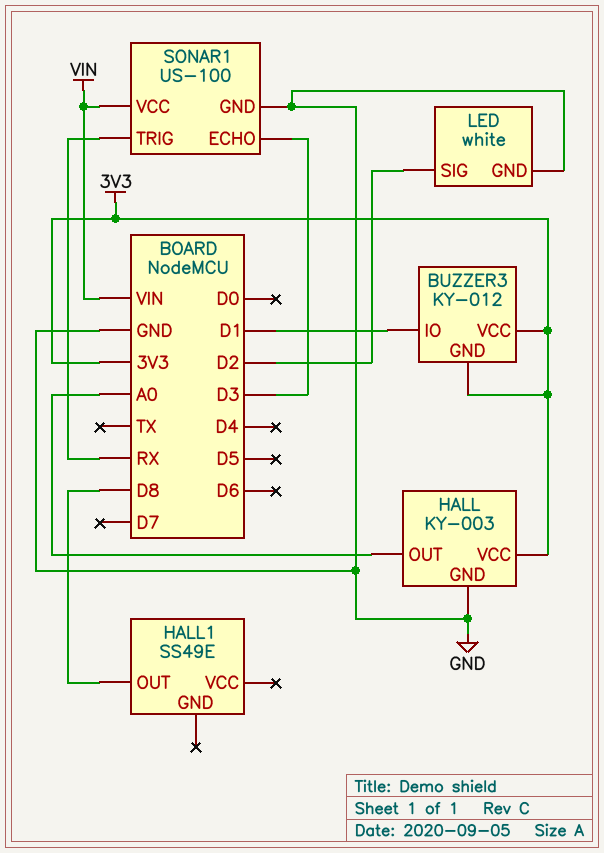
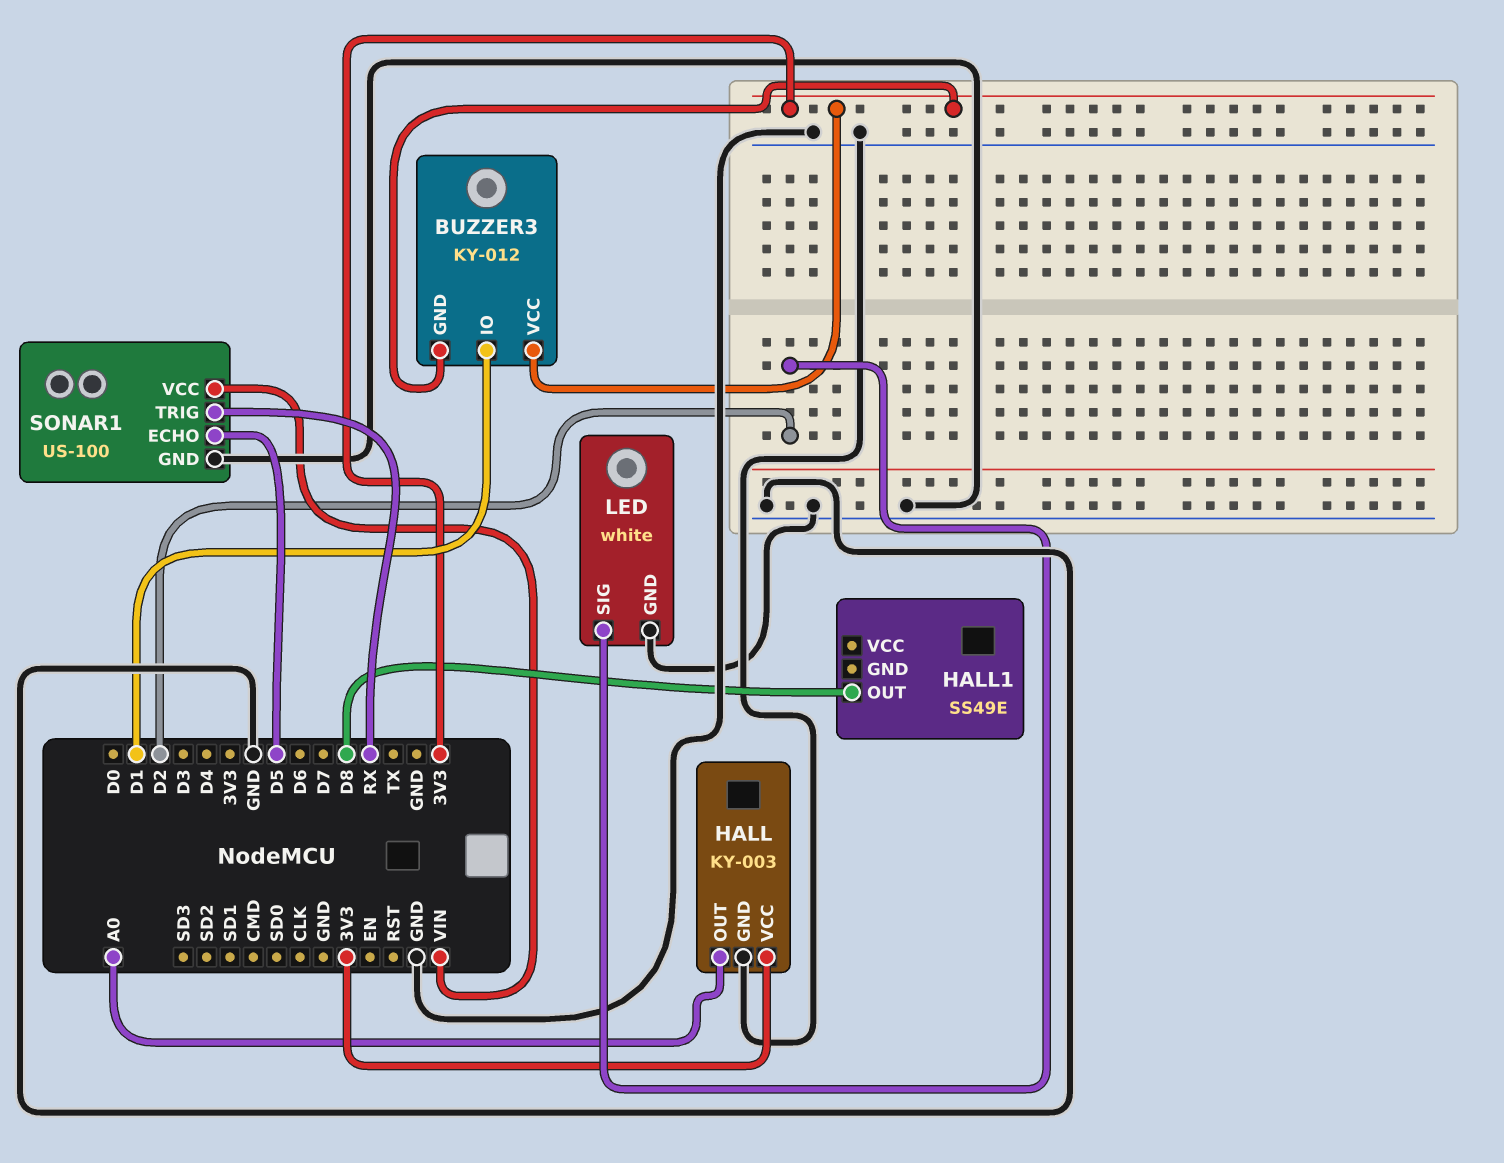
SONAR1 pin ECHO: D3 -> D5

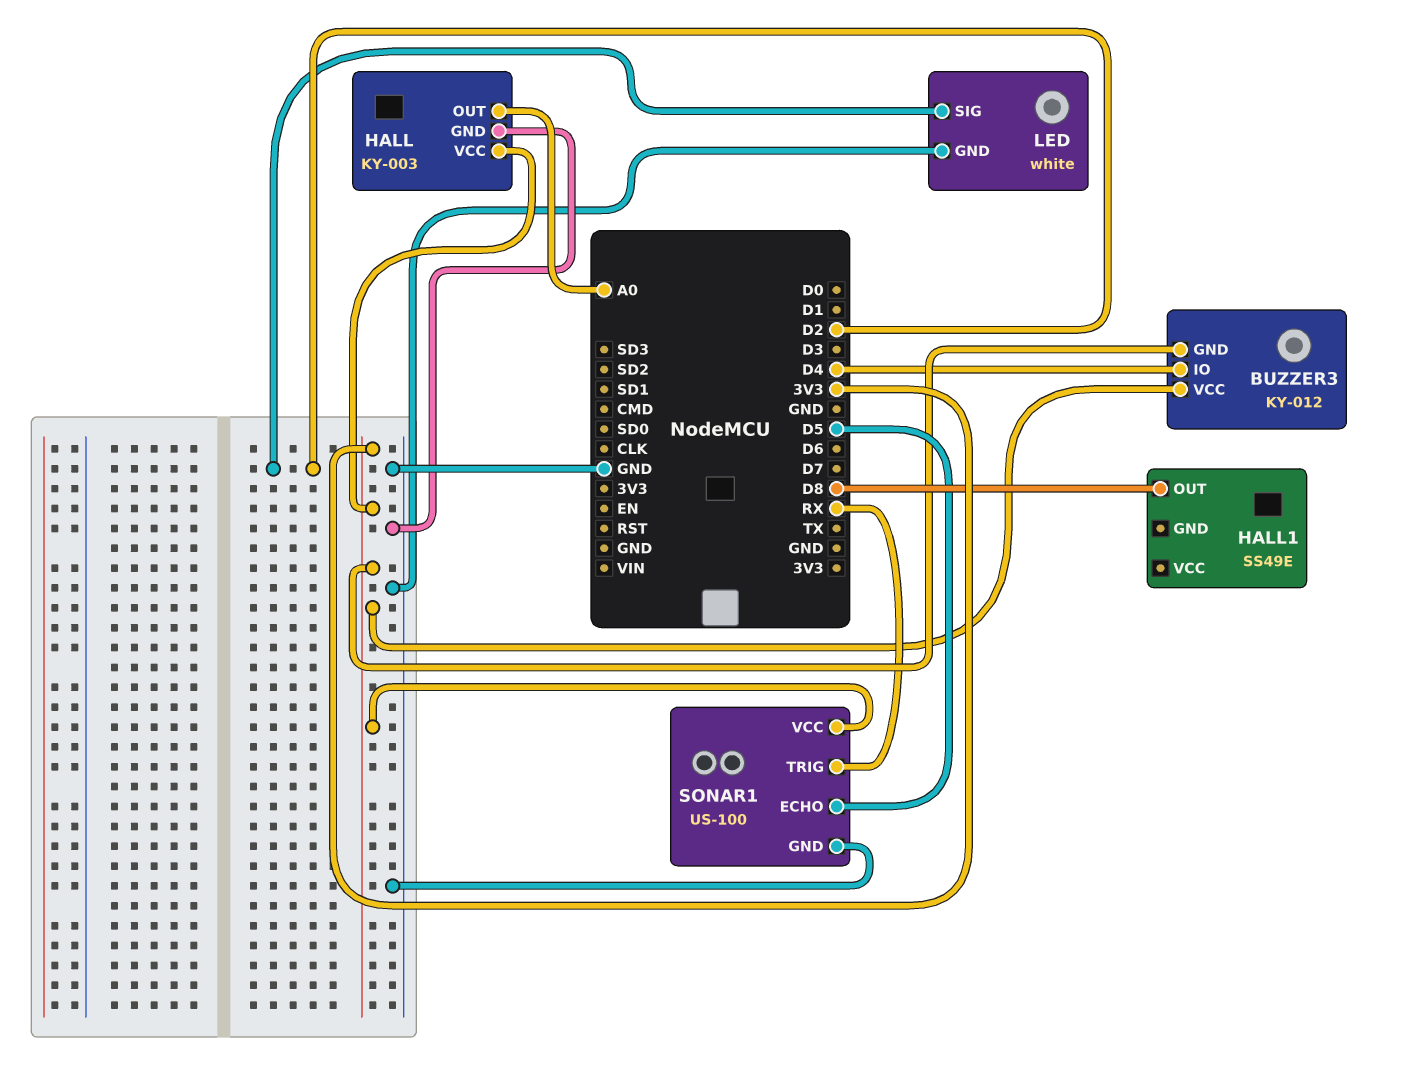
BUZZER3 pin IO: D1 -> D4
SONAR1 pin VCC: VIN -> 3V3

